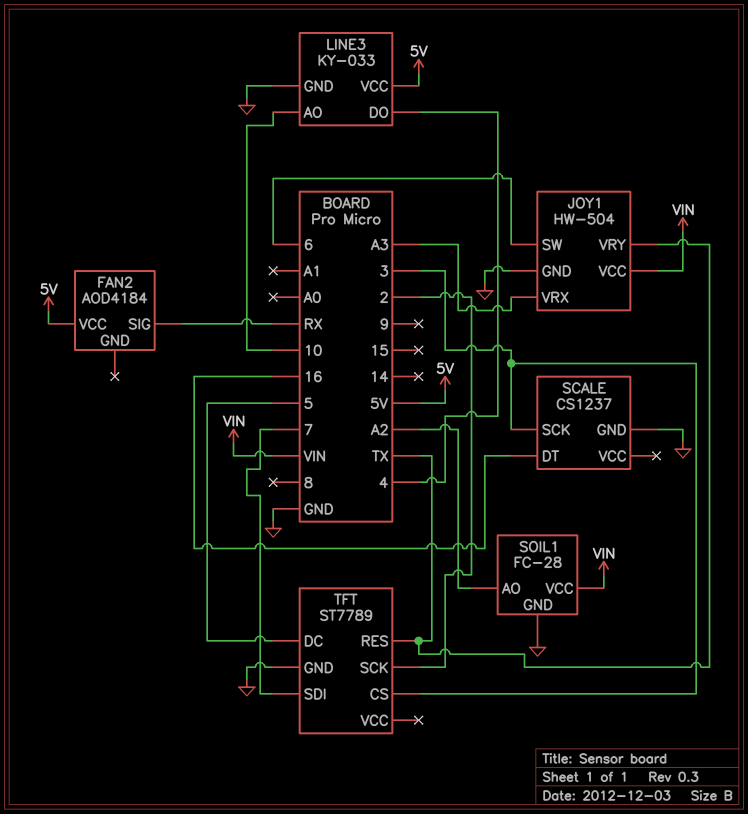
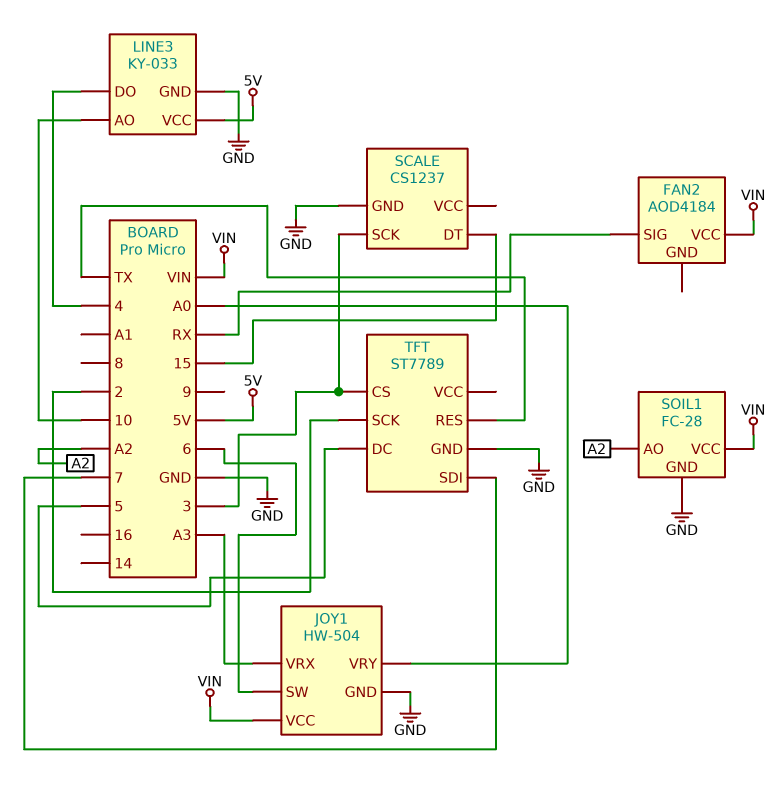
FAN2 pin VCC: 5V -> VIN
JOY1 pin VRY: TX -> A0
SCALE pin DT: 16 -> 15

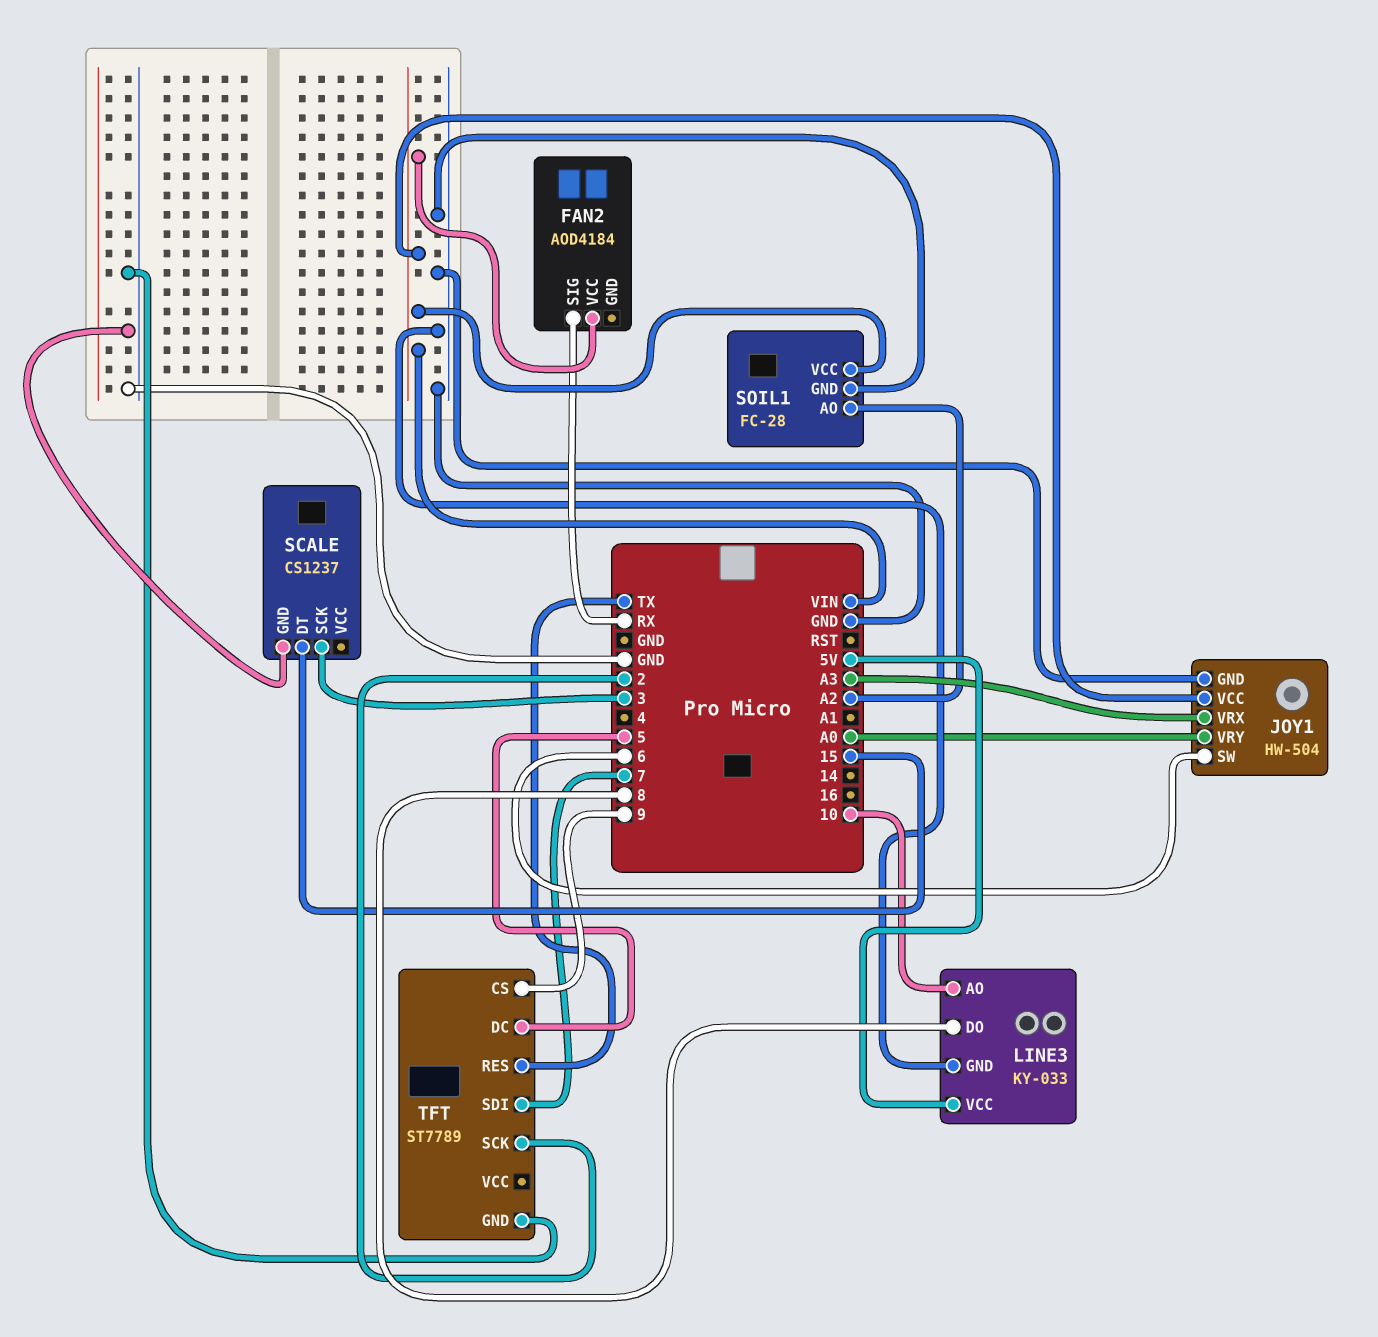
LINE3 pin DO: 4 -> 8
TFT pin CS: 3 -> 9

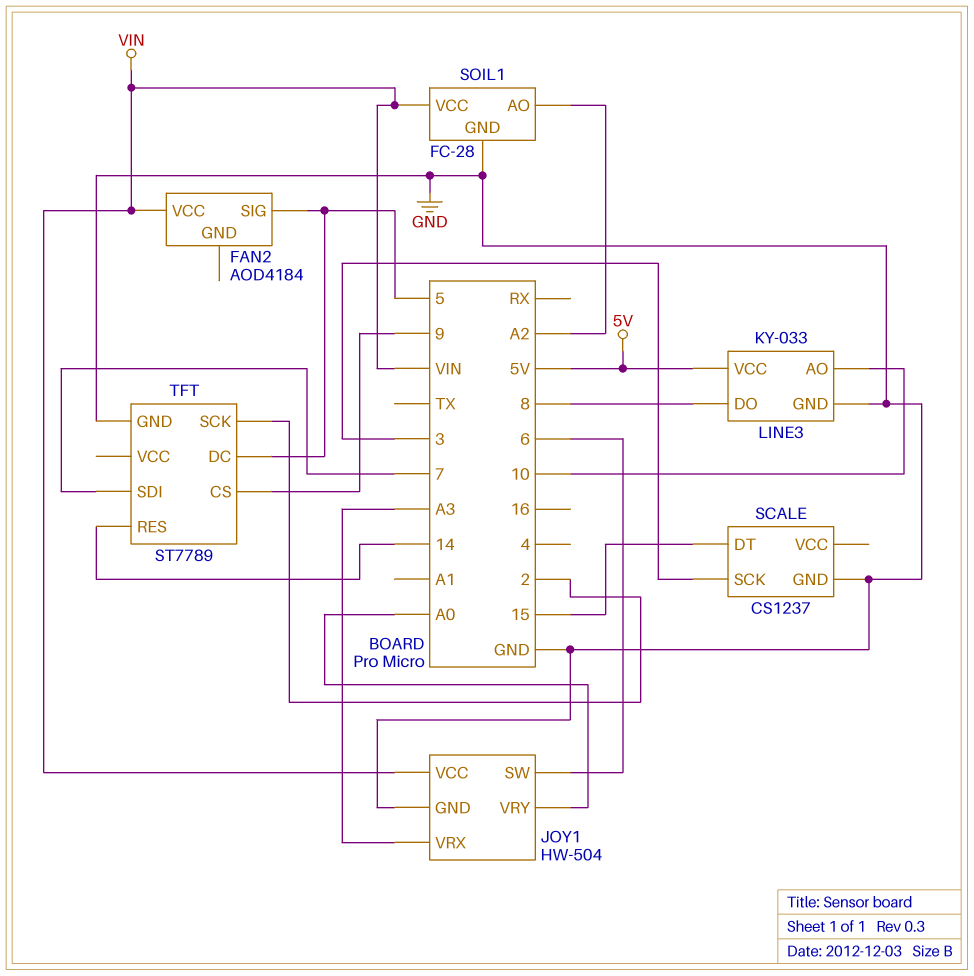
FAN2 pin SIG: RX -> 5
TFT pin RES: TX -> 14

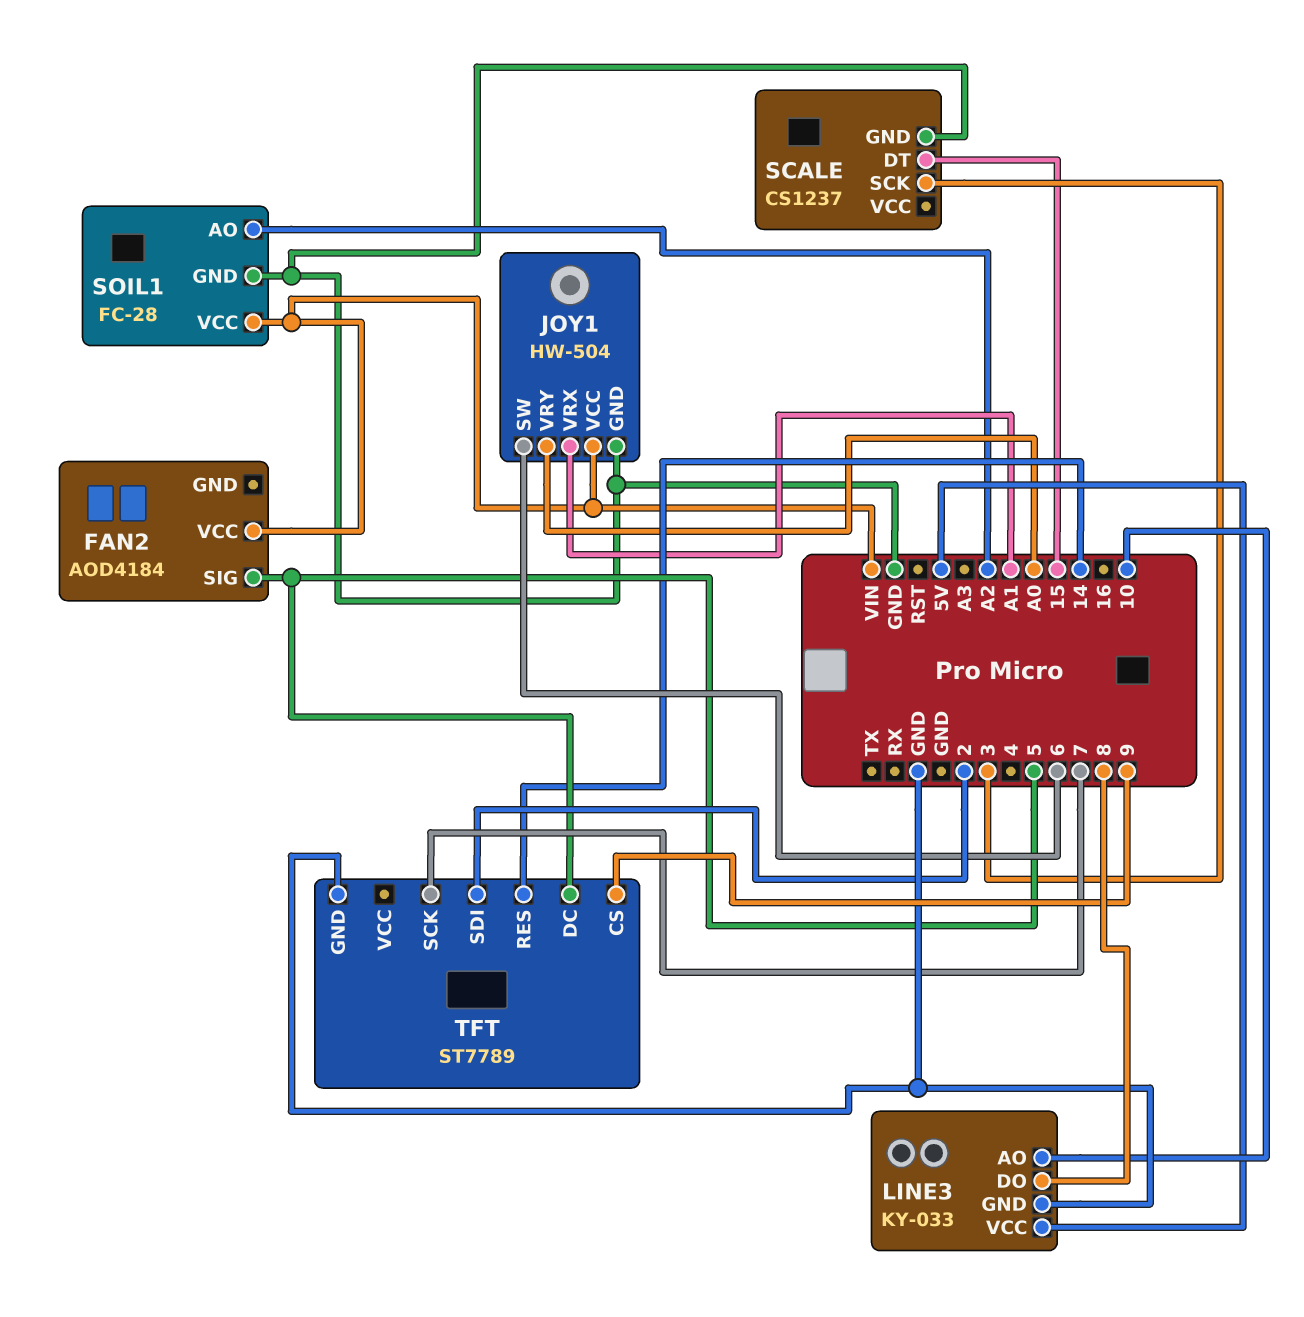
JOY1 pin VRX: A3 -> A1
TFT pin SCK: 2 -> 7
TFT pin SDI: 7 -> 2

